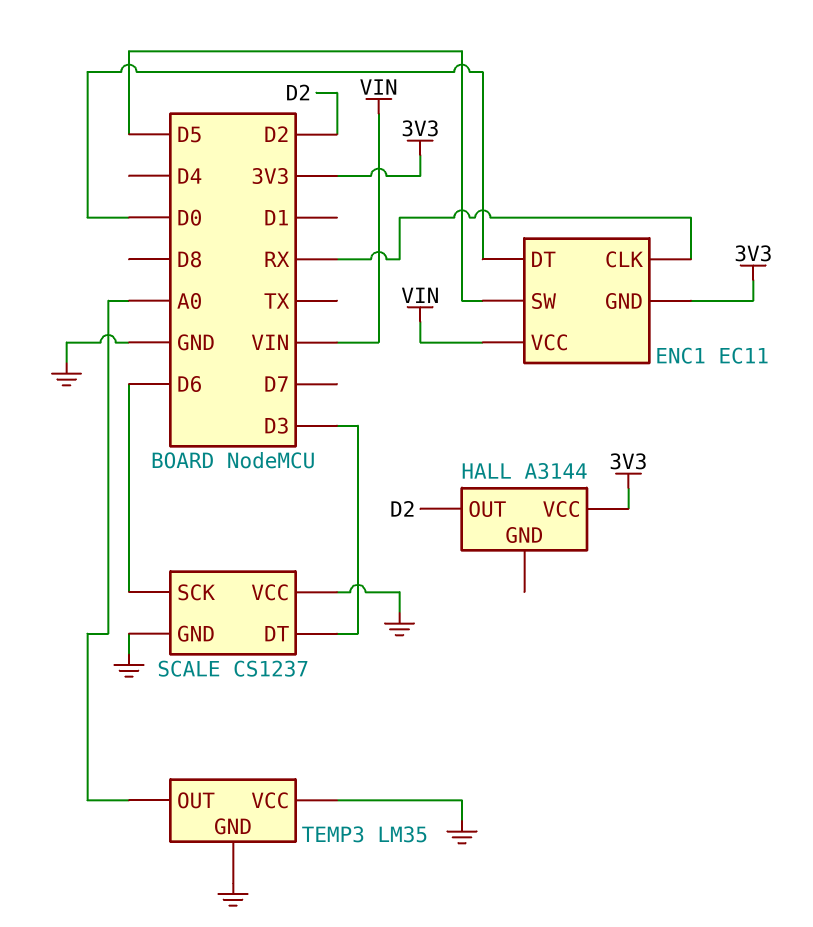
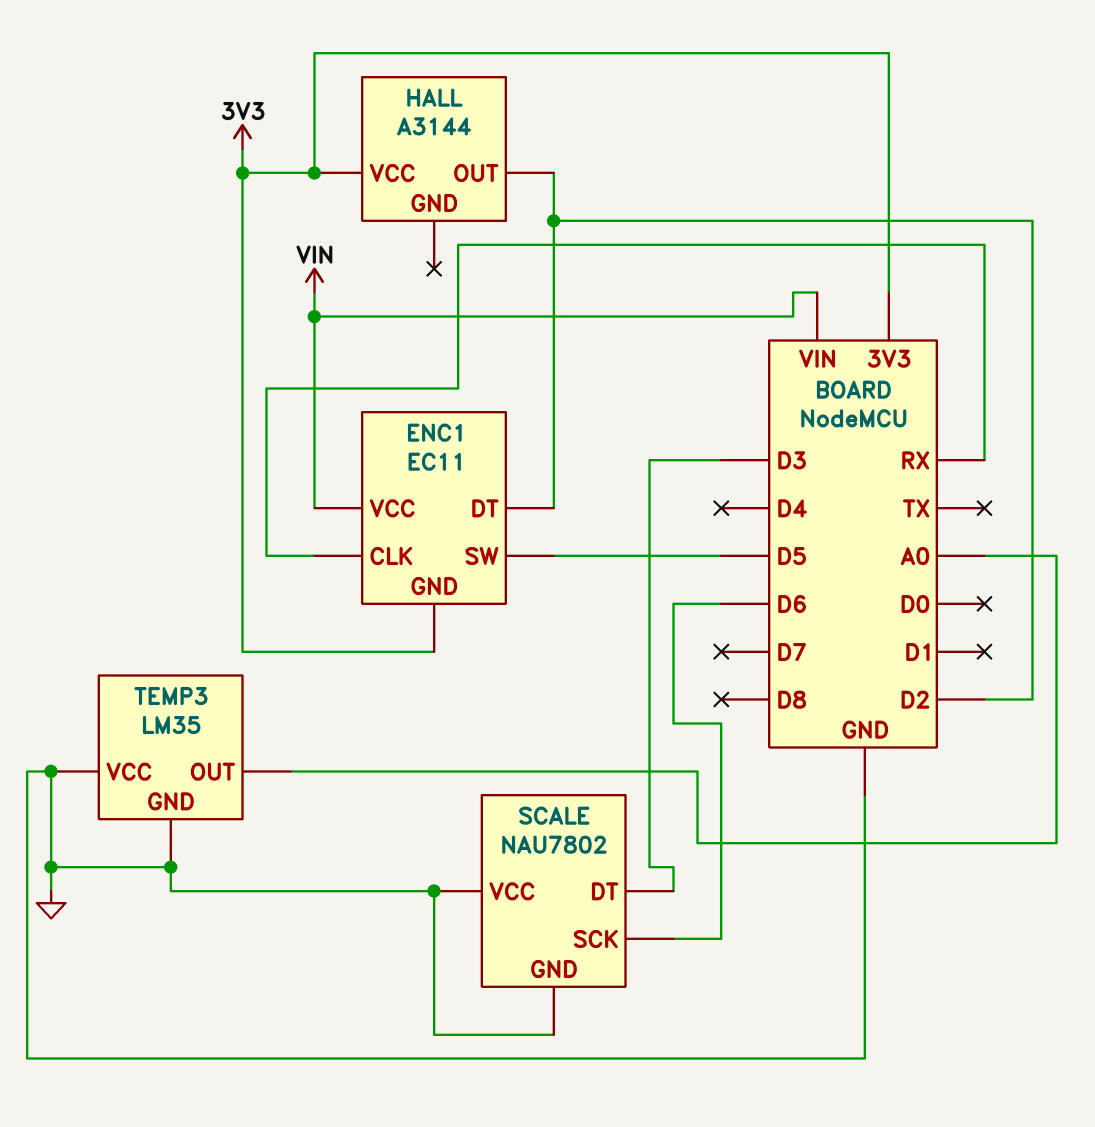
ENC1 pin DT: D0 -> D2
SCALE: CS1237 -> NAU7802

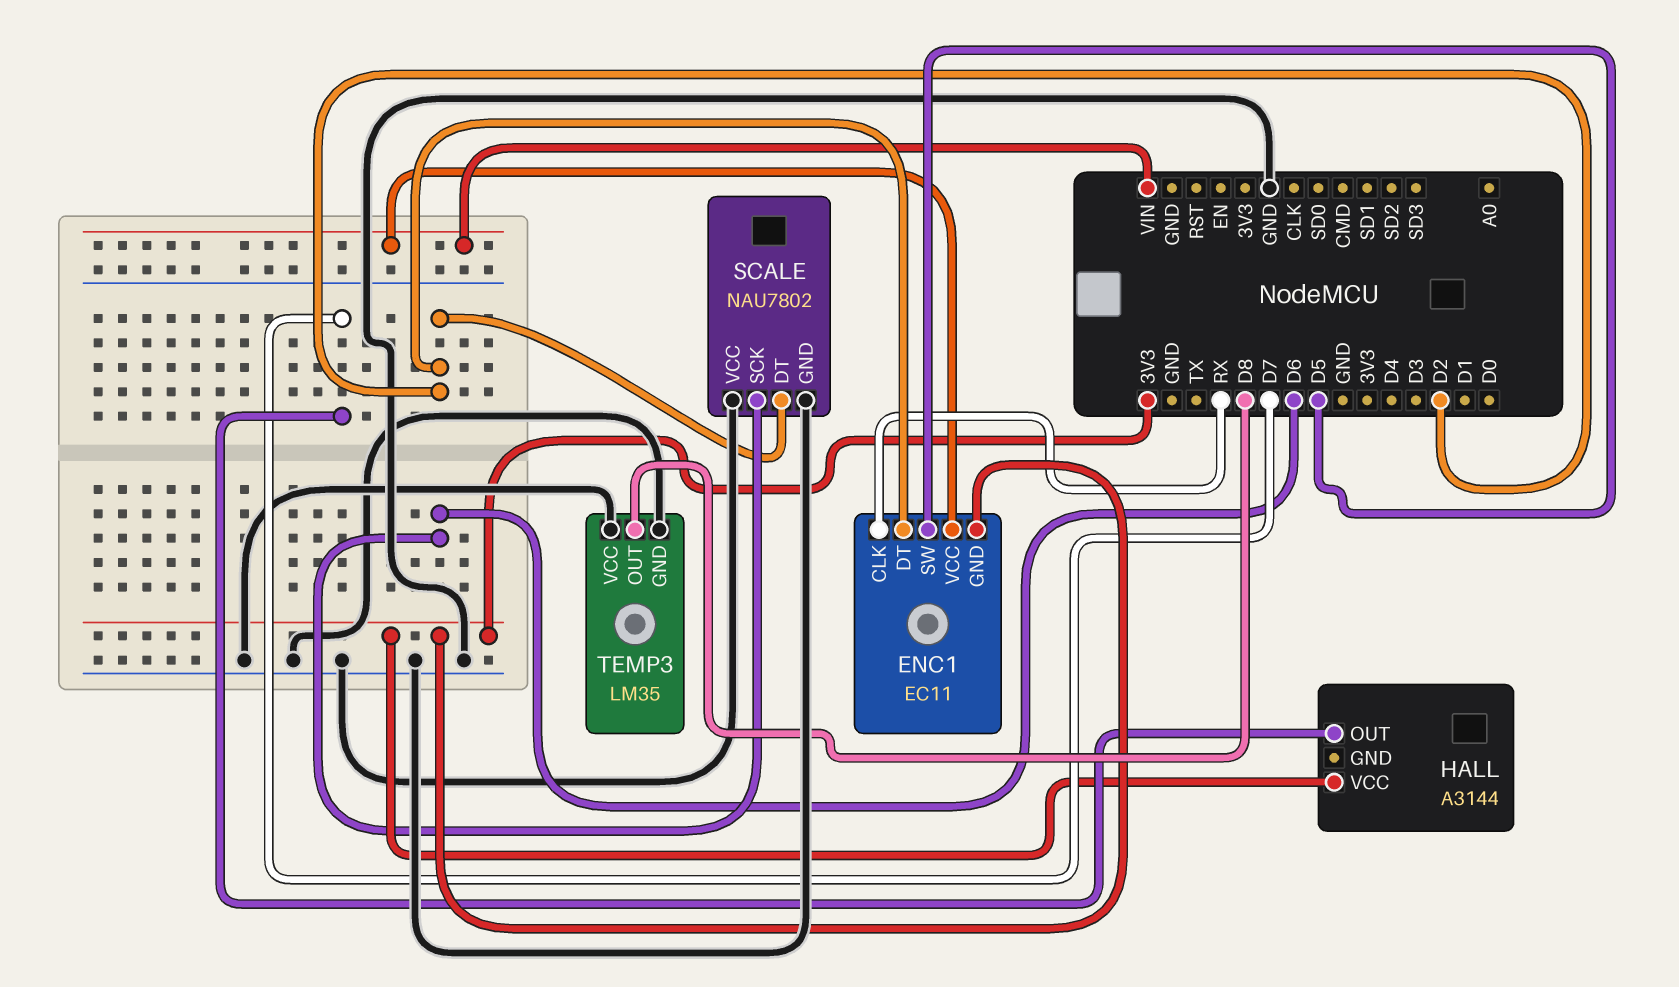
HALL pin OUT: D2 -> D7
SCALE pin DT: D3 -> D2
TEMP3 pin OUT: A0 -> D8

